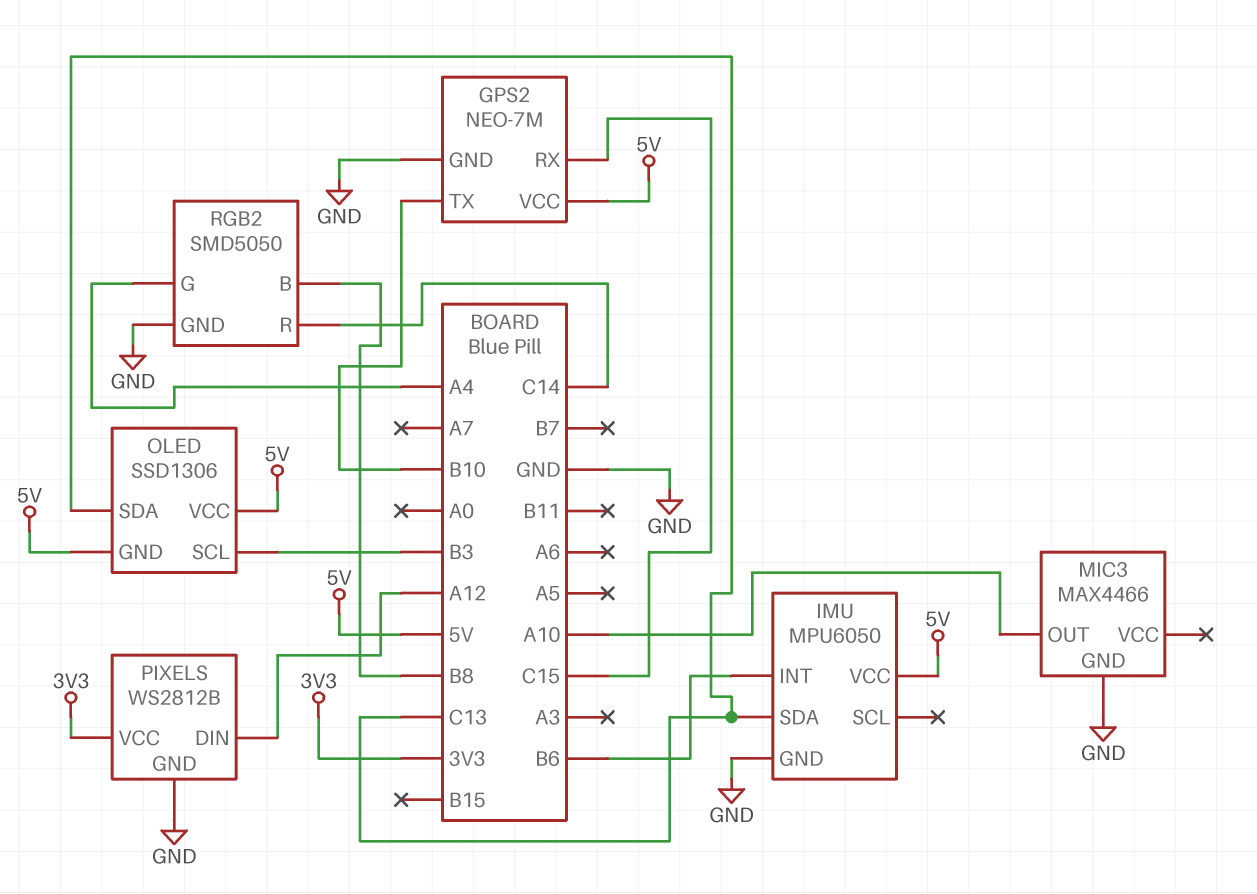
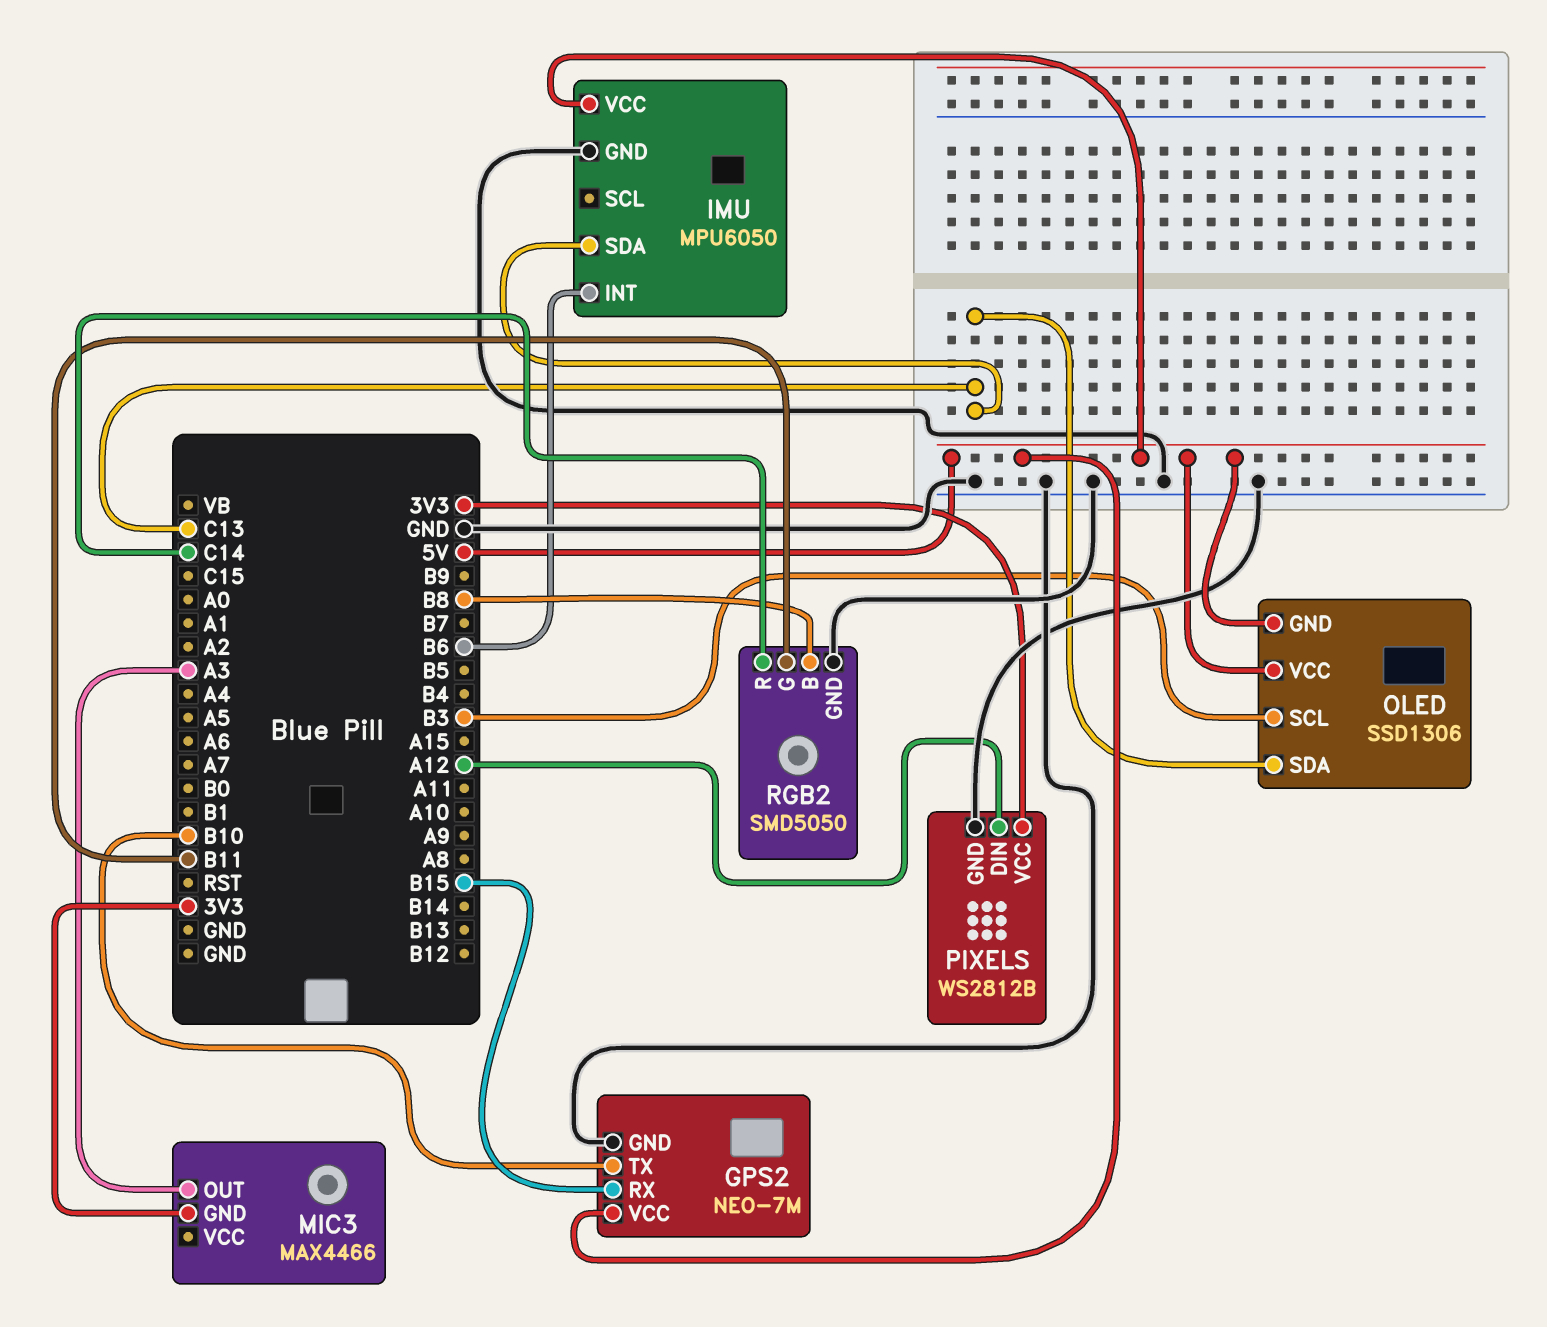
GPS2 pin RX: C15 -> B15
MIC3 pin GND: GND -> 3V3
MIC3 pin OUT: A10 -> A3
RGB2 pin G: A4 -> B11

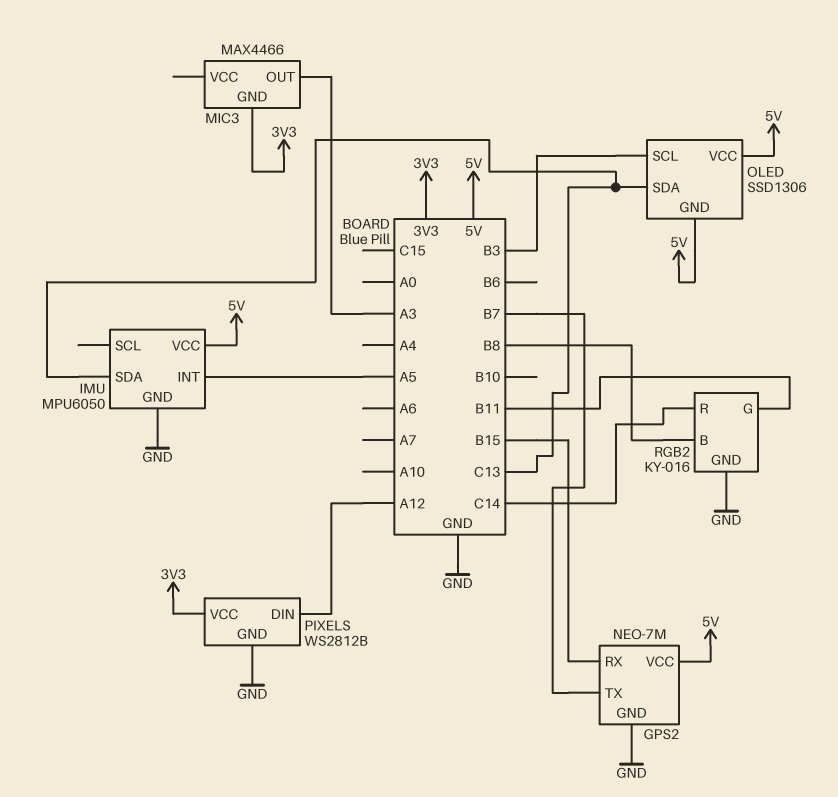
GPS2 pin TX: B10 -> B7
IMU pin INT: B6 -> A5
RGB2: SMD5050 -> KY-016

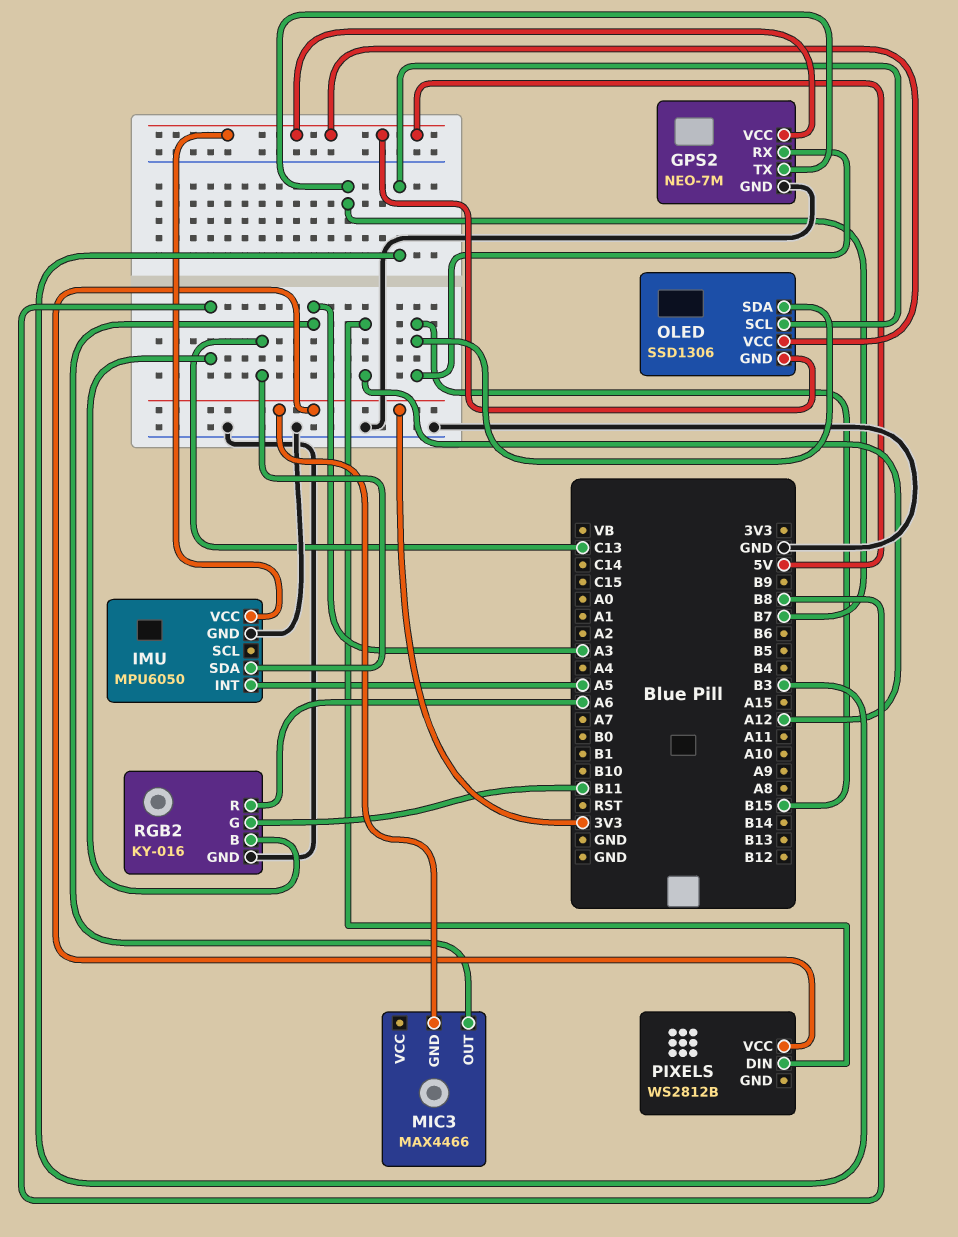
OLED pin SDA: C13 -> B15
PIXELS pin GND: GND -> none
RGB2 pin R: C14 -> A6

